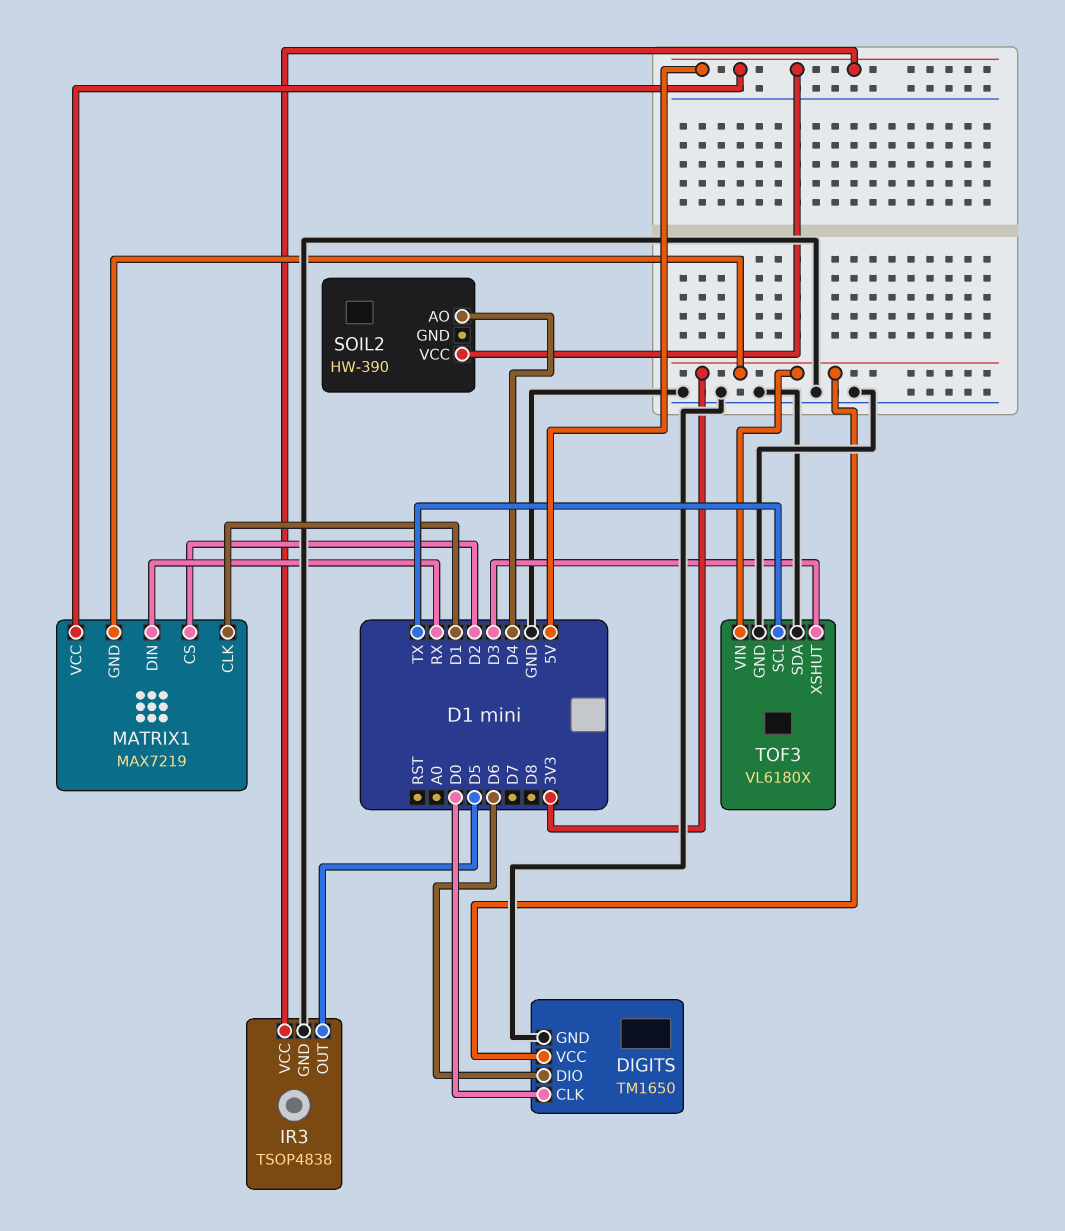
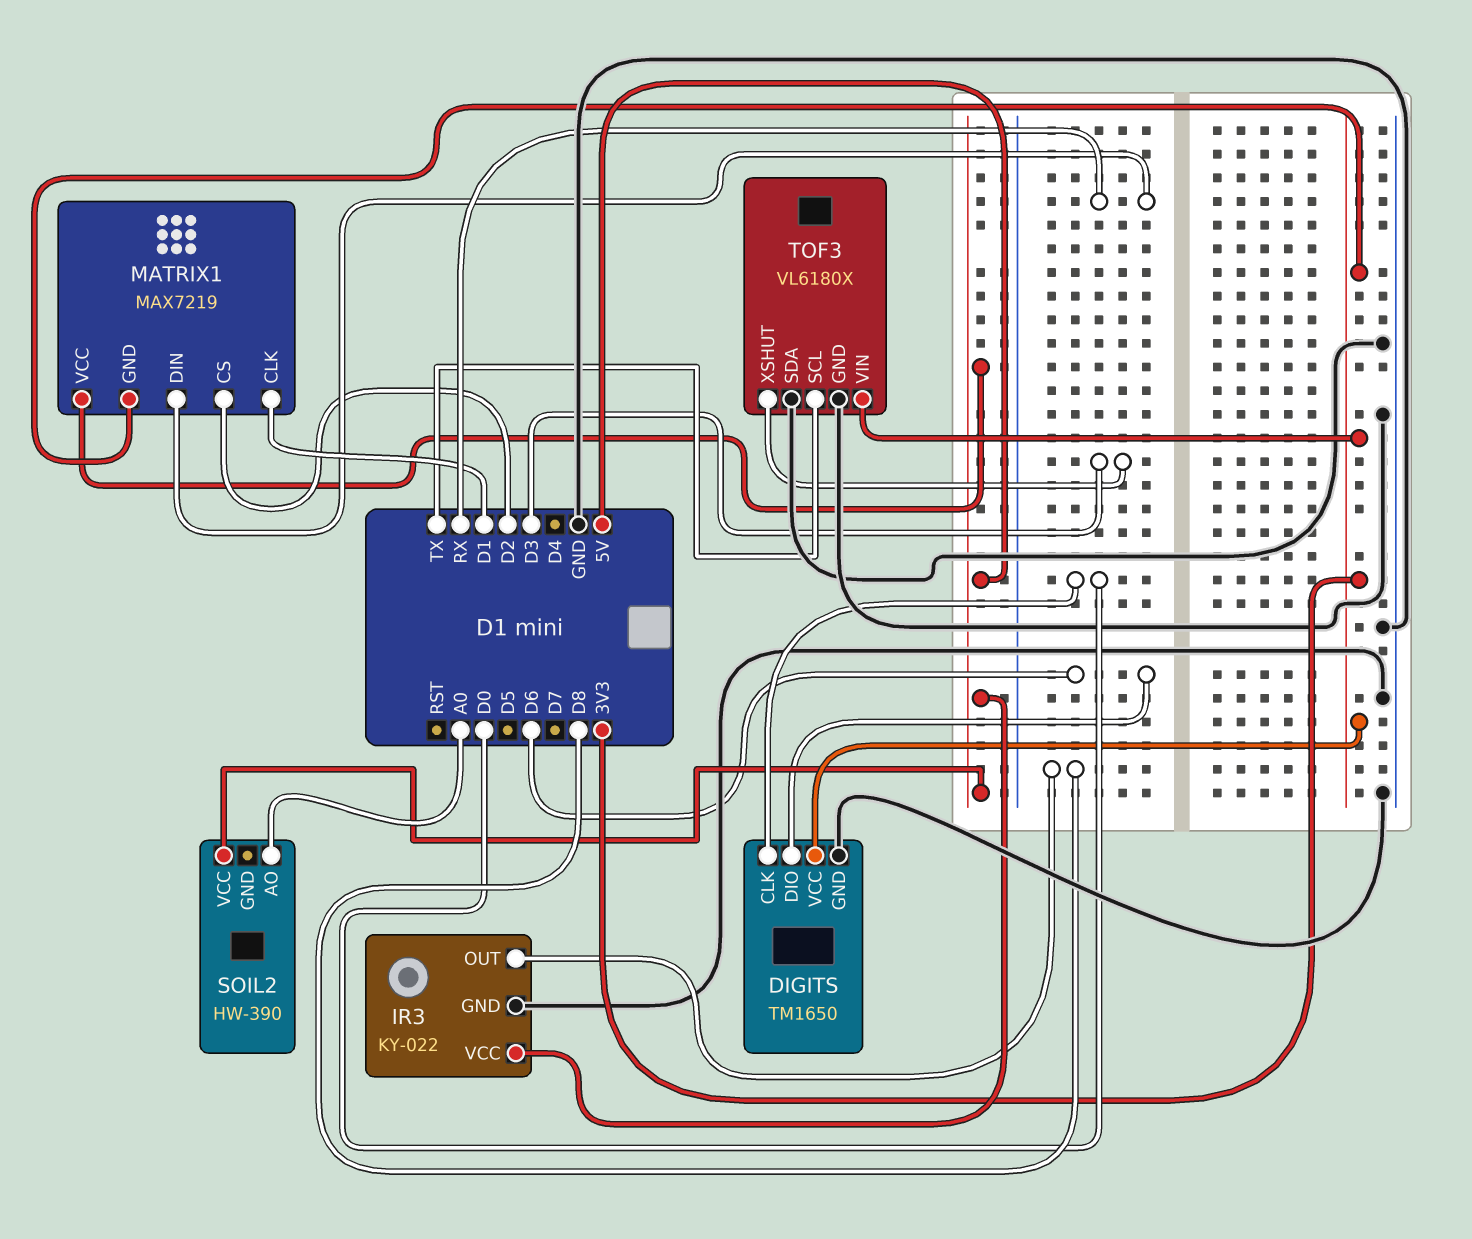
IR3: TSOP4838 -> KY-022
IR3 pin OUT: D5 -> D8
SOIL2 pin AO: D4 -> A0

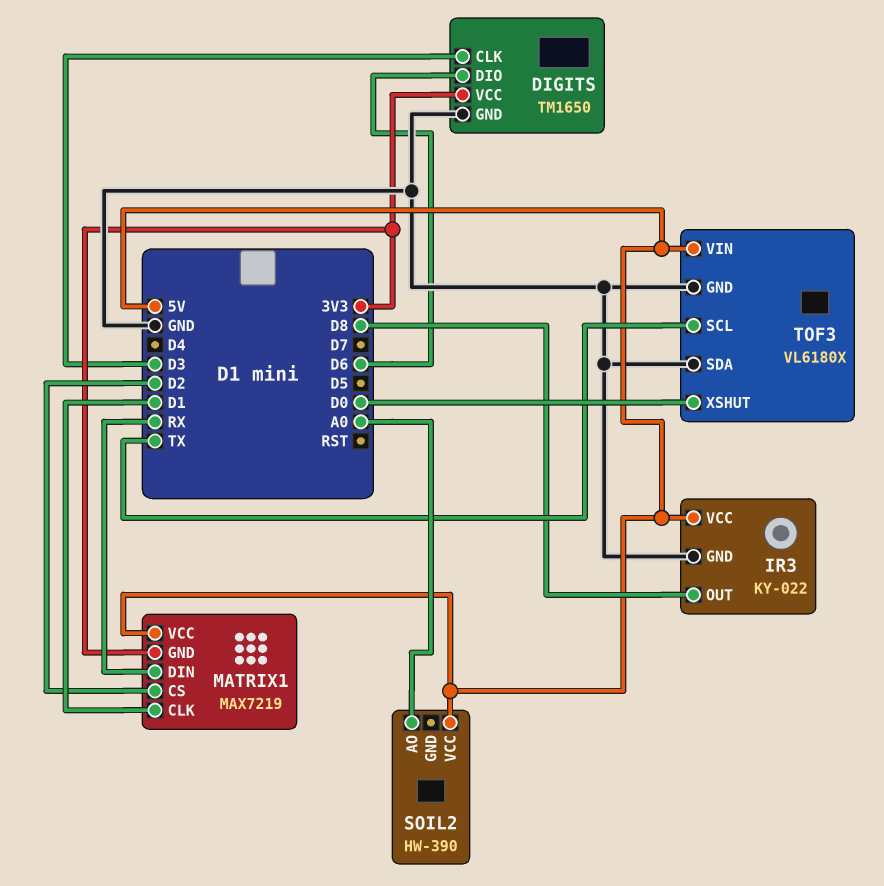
DIGITS pin CLK: D0 -> D3
TOF3 pin VIN: 3V3 -> 5V
TOF3 pin XSHUT: D3 -> D0

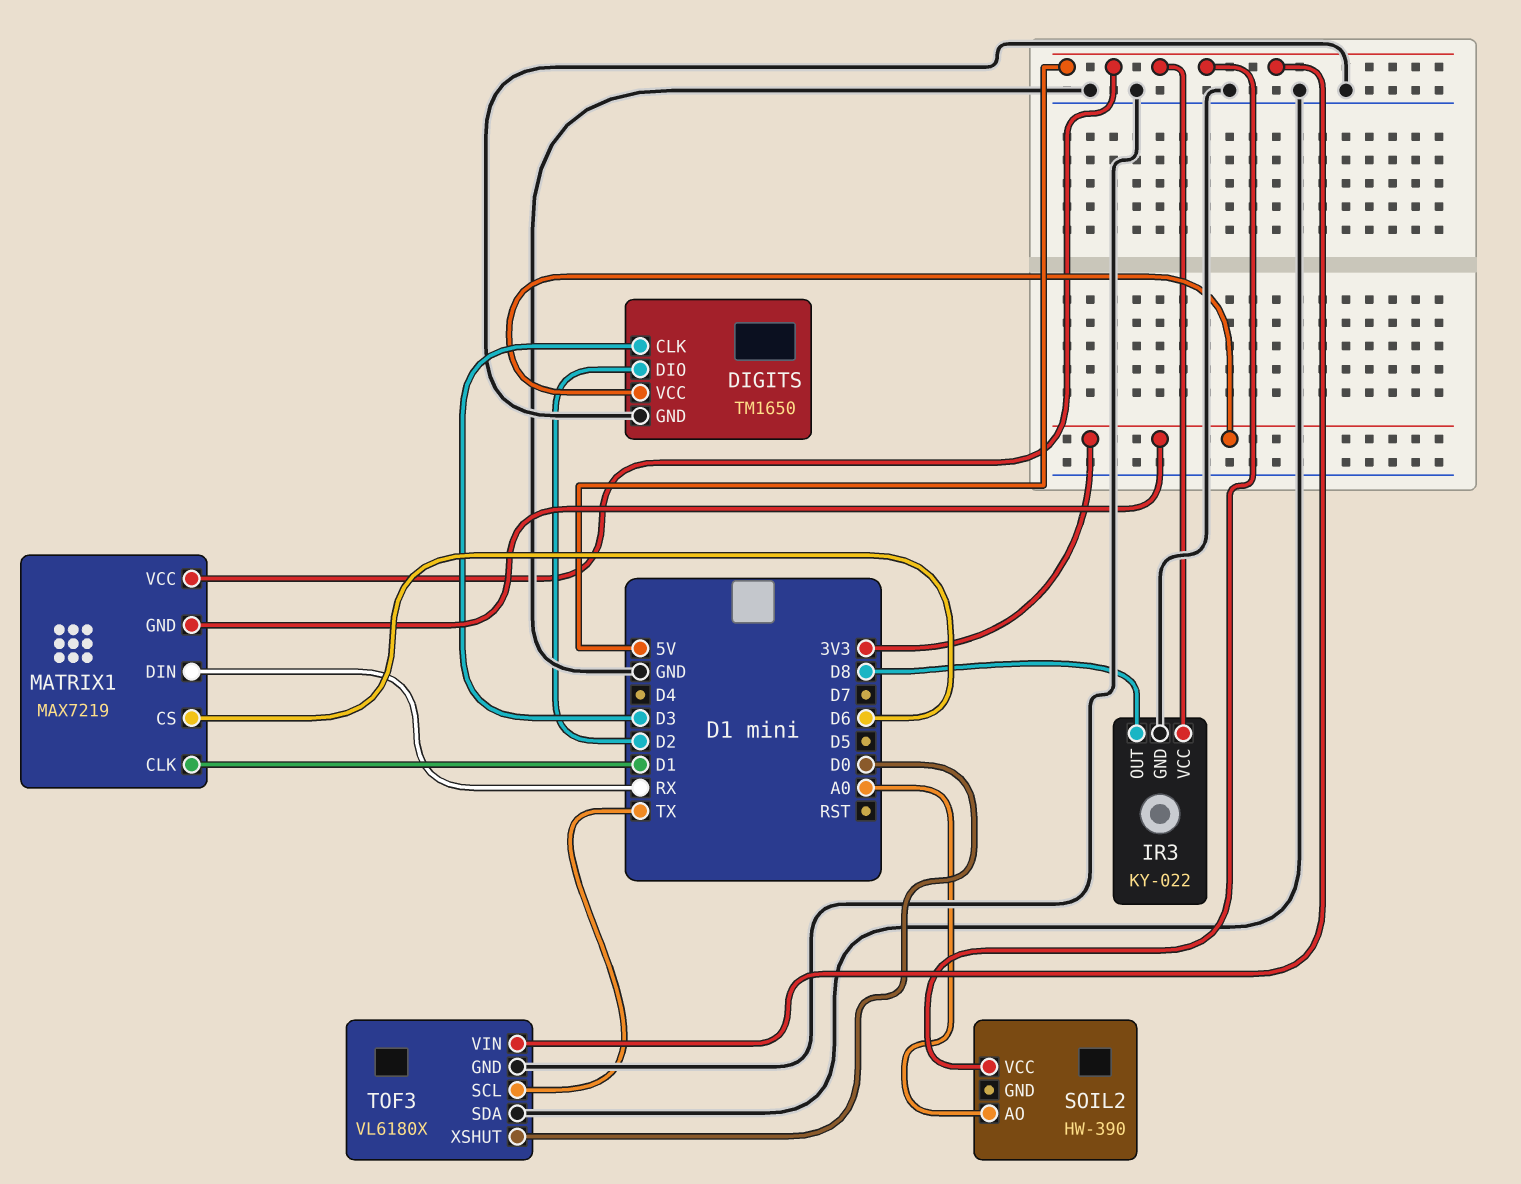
DIGITS pin DIO: D6 -> D2
MATRIX1 pin CS: D2 -> D6

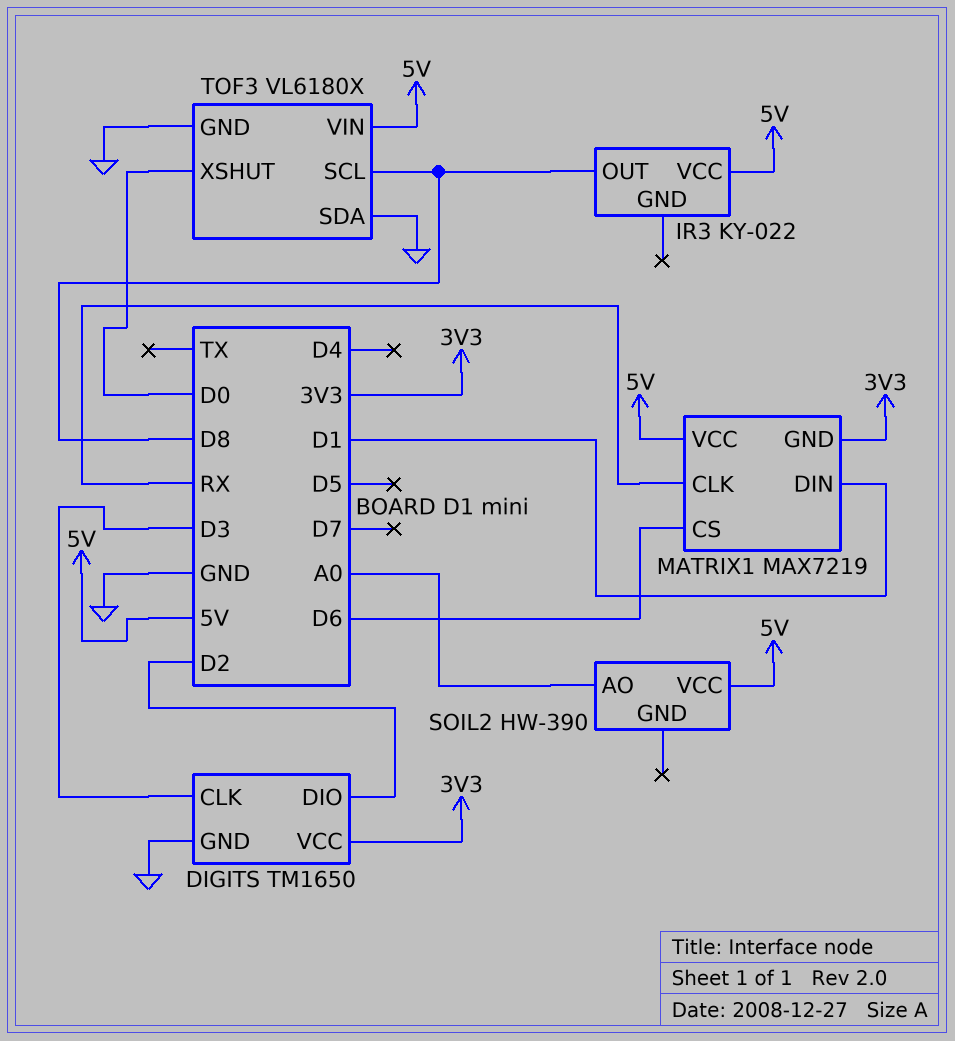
IR3 pin GND: GND -> none
MATRIX1 pin CLK: D1 -> RX
MATRIX1 pin DIN: RX -> D1
TOF3 pin SCL: TX -> D8

